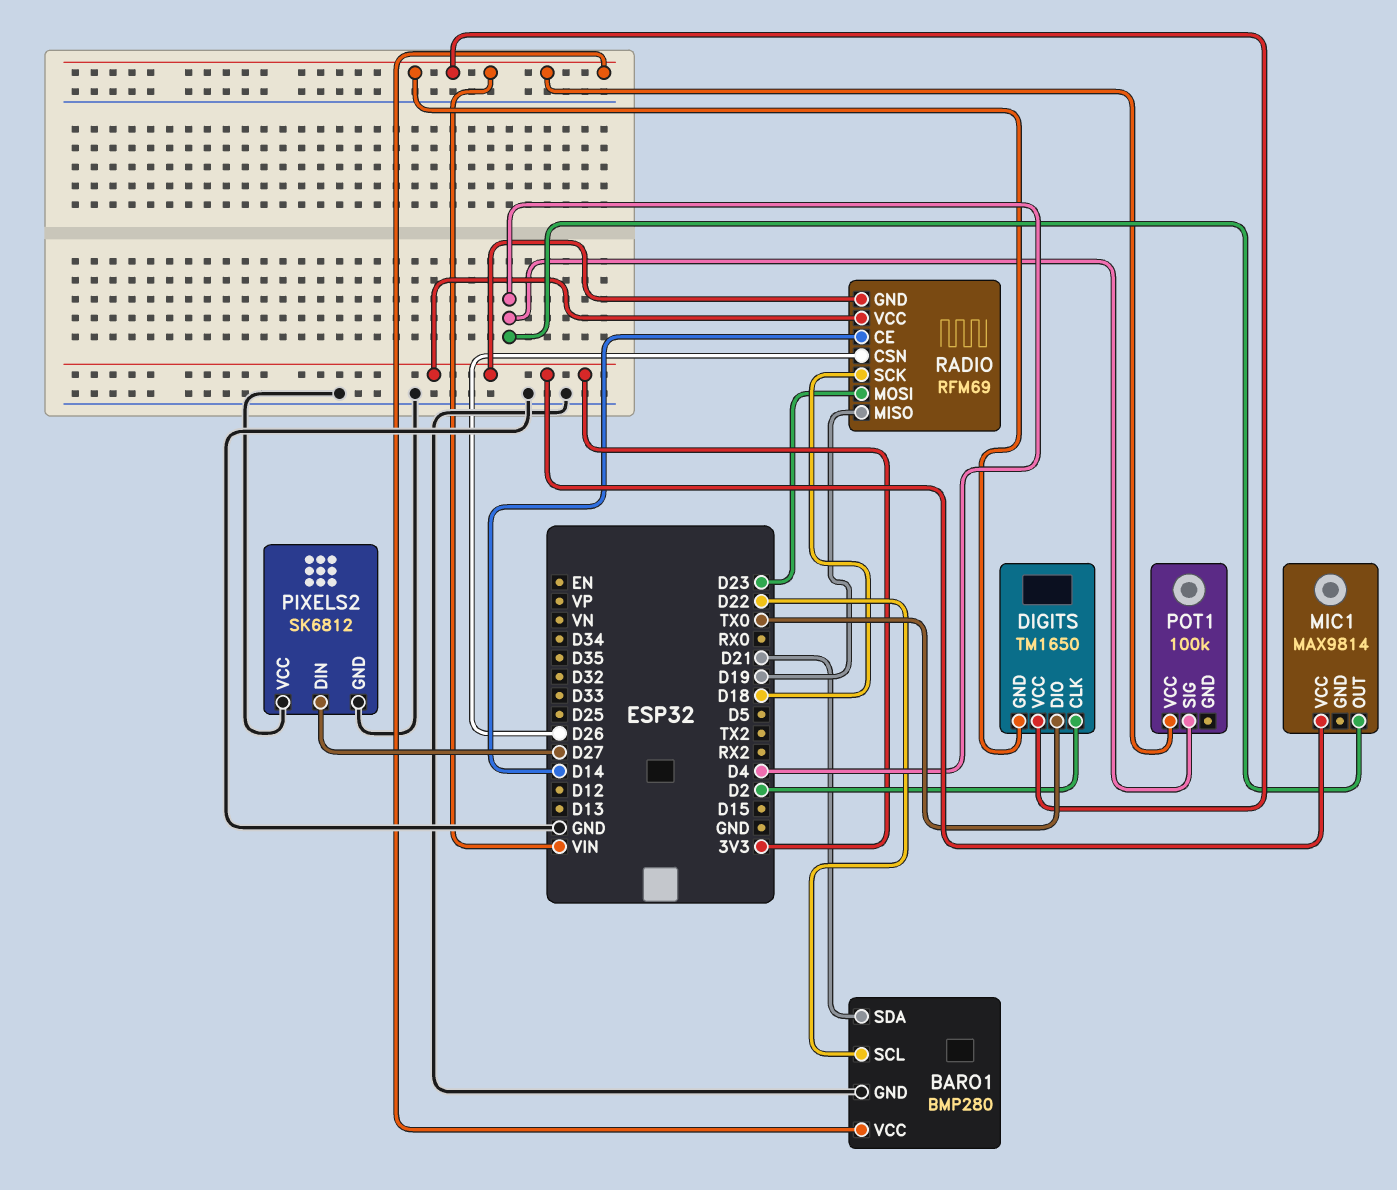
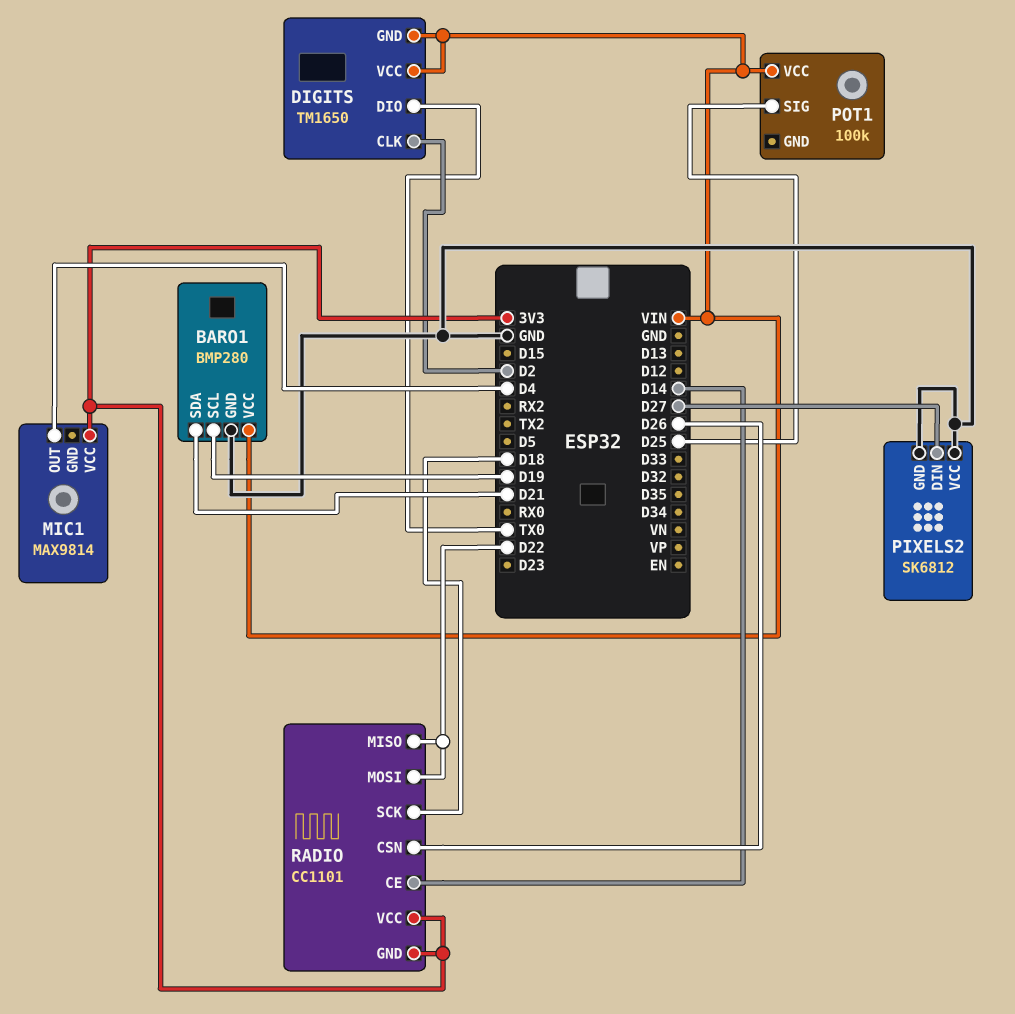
BARO1 pin SCL: D22 -> D19
POT1 pin SIG: D4 -> D25
RADIO: RFM69 -> CC1101
RADIO pin MISO: D19 -> D22
RADIO pin MOSI: D23 -> D22

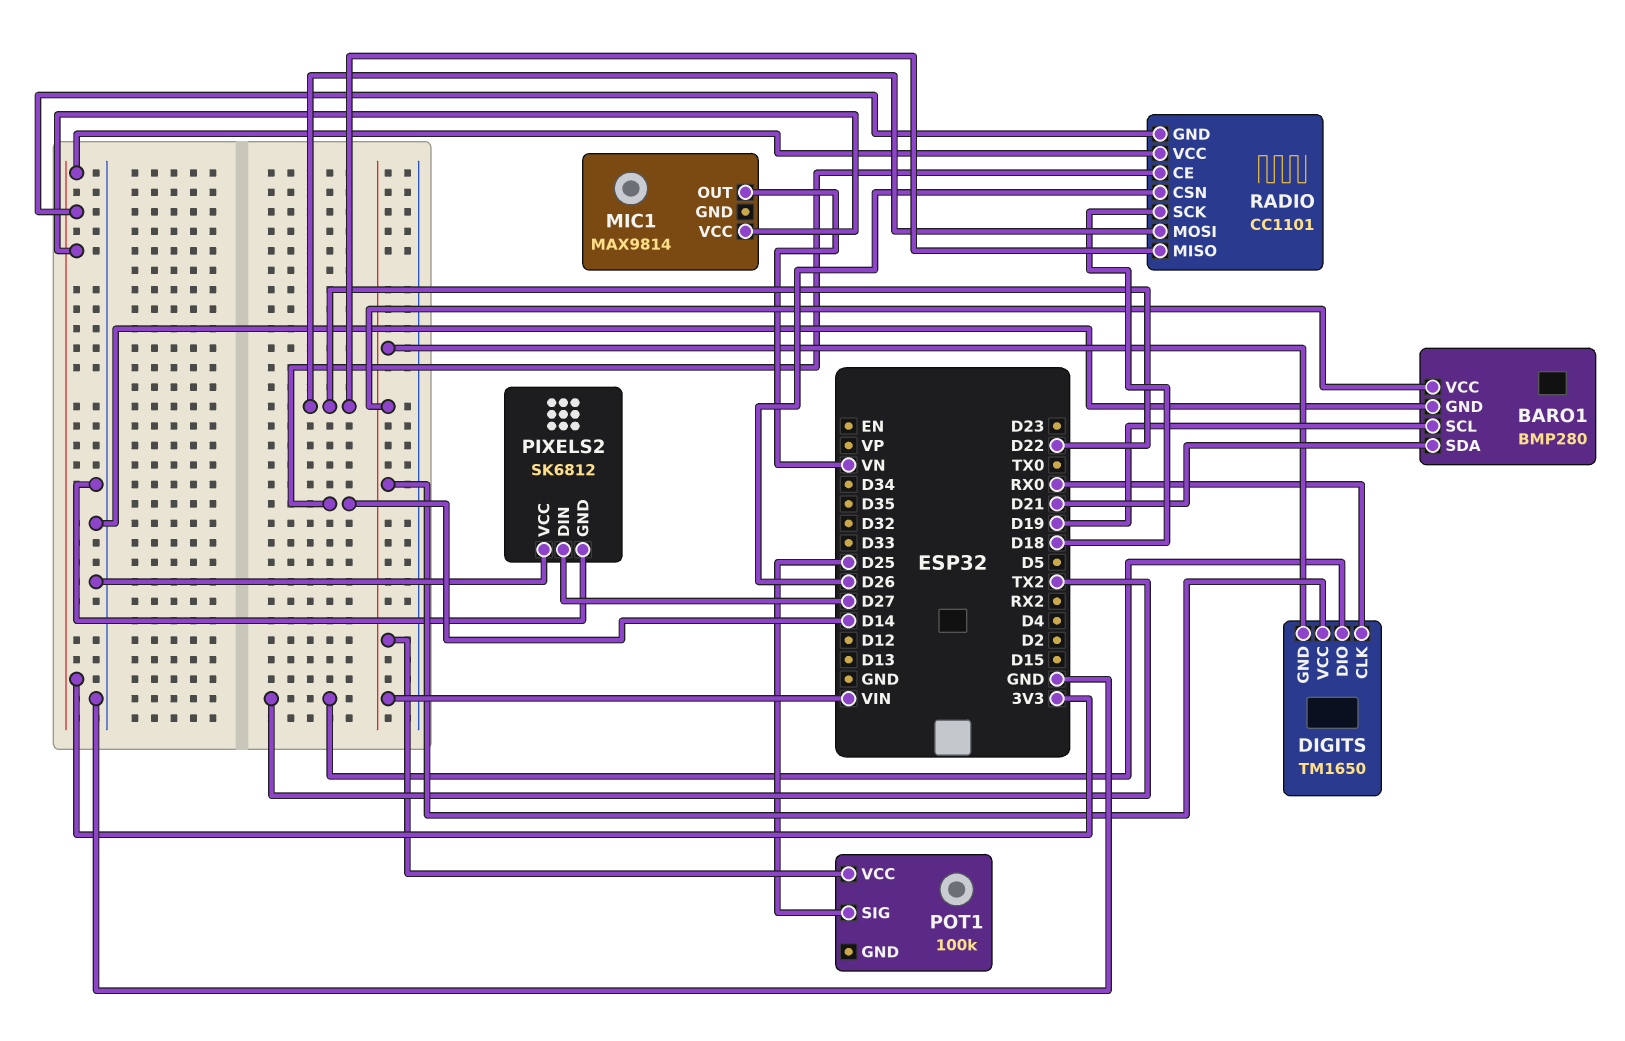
DIGITS pin CLK: D2 -> RX0
DIGITS pin DIO: TX0 -> TX2
MIC1 pin OUT: D4 -> VN

